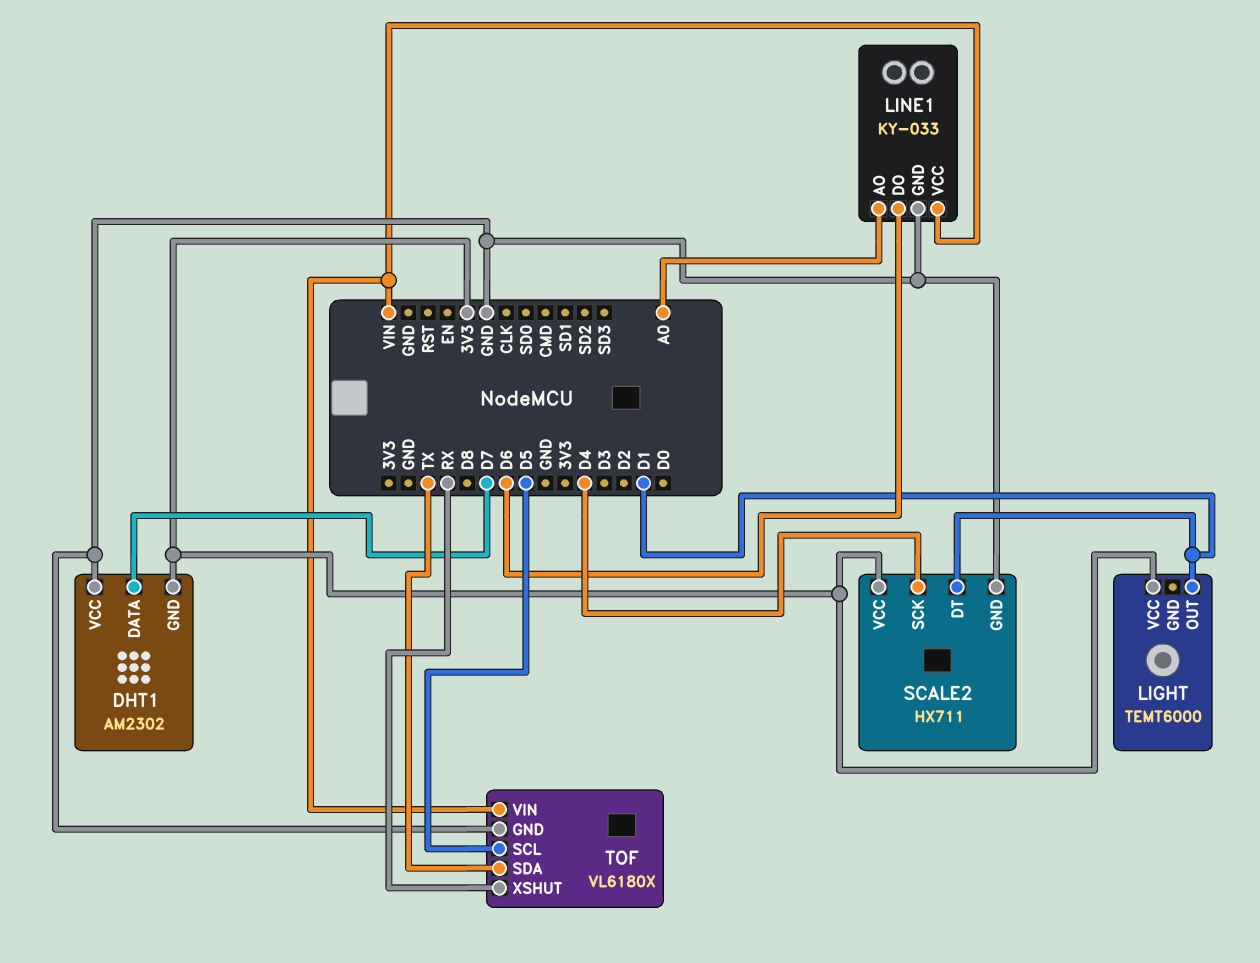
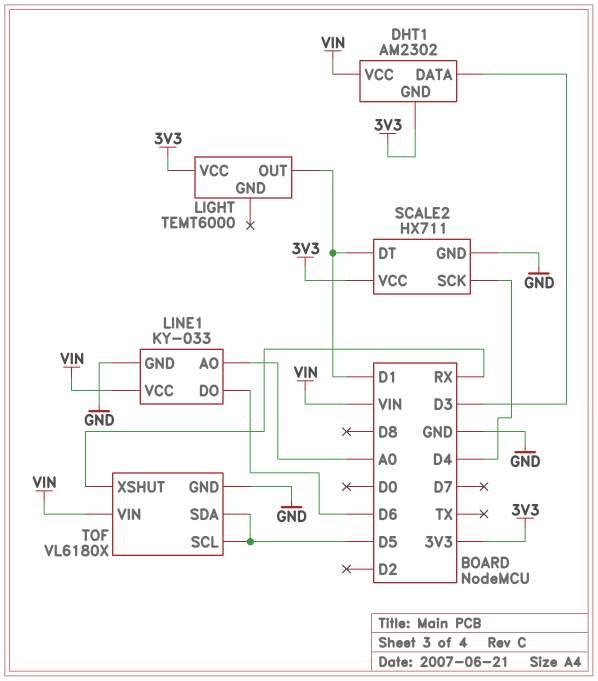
DHT1 pin DATA: D7 -> D3
DHT1 pin VCC: GND -> VIN
TOF pin SDA: TX -> D5

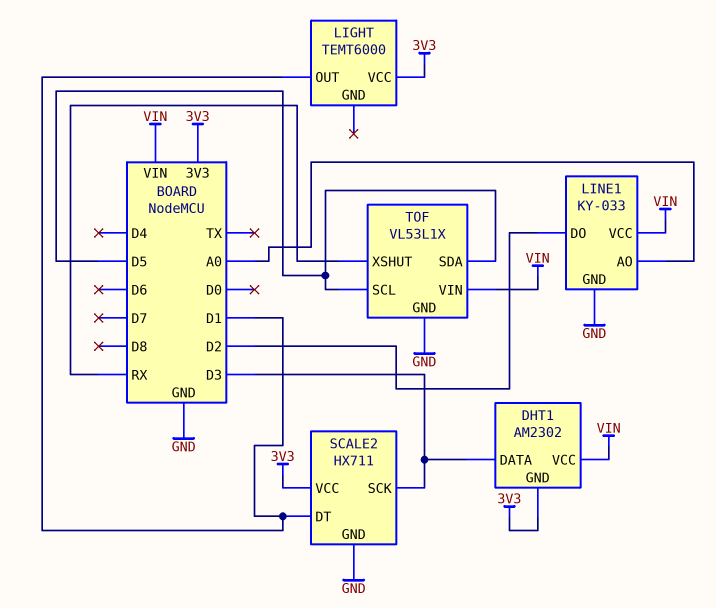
LINE1 pin DO: D6 -> D2
SCALE2 pin SCK: D4 -> D3
TOF: VL6180X -> VL53L1X

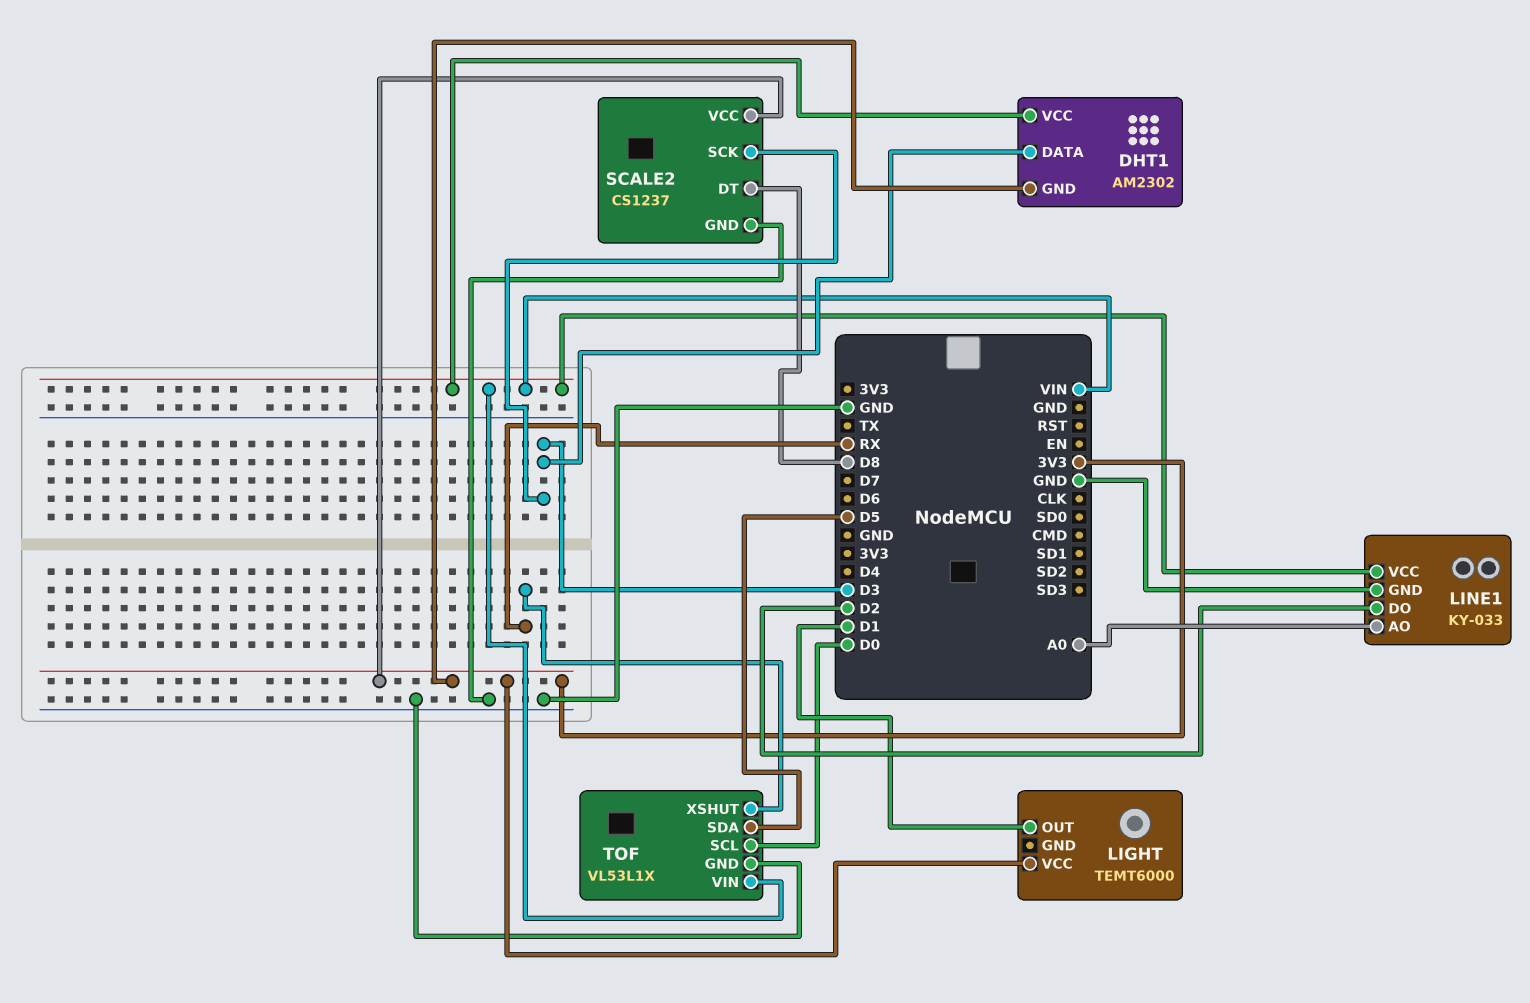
SCALE2: HX711 -> CS1237
SCALE2 pin DT: D1 -> D8
TOF pin SCL: D5 -> D0

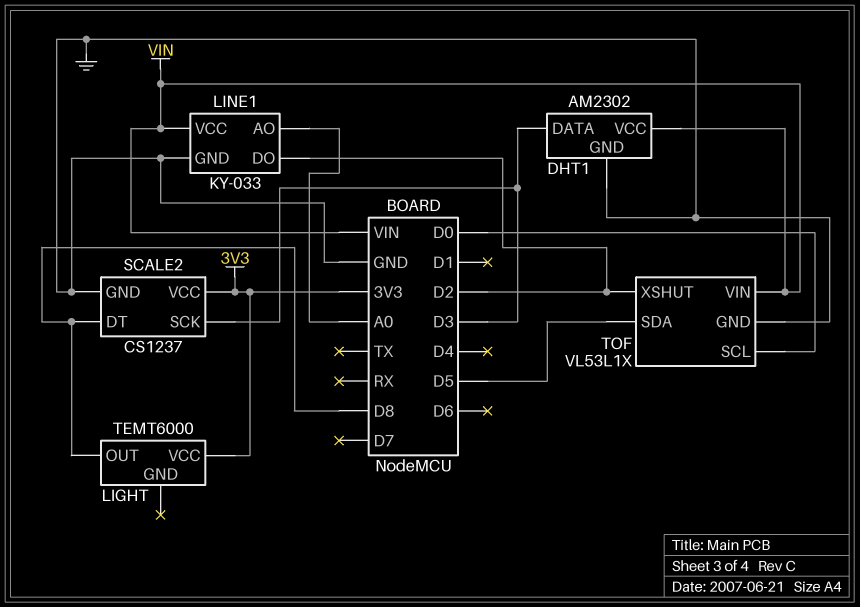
DHT1 pin GND: 3V3 -> GND
LIGHT pin OUT: D1 -> D8
TOF pin XSHUT: RX -> D2

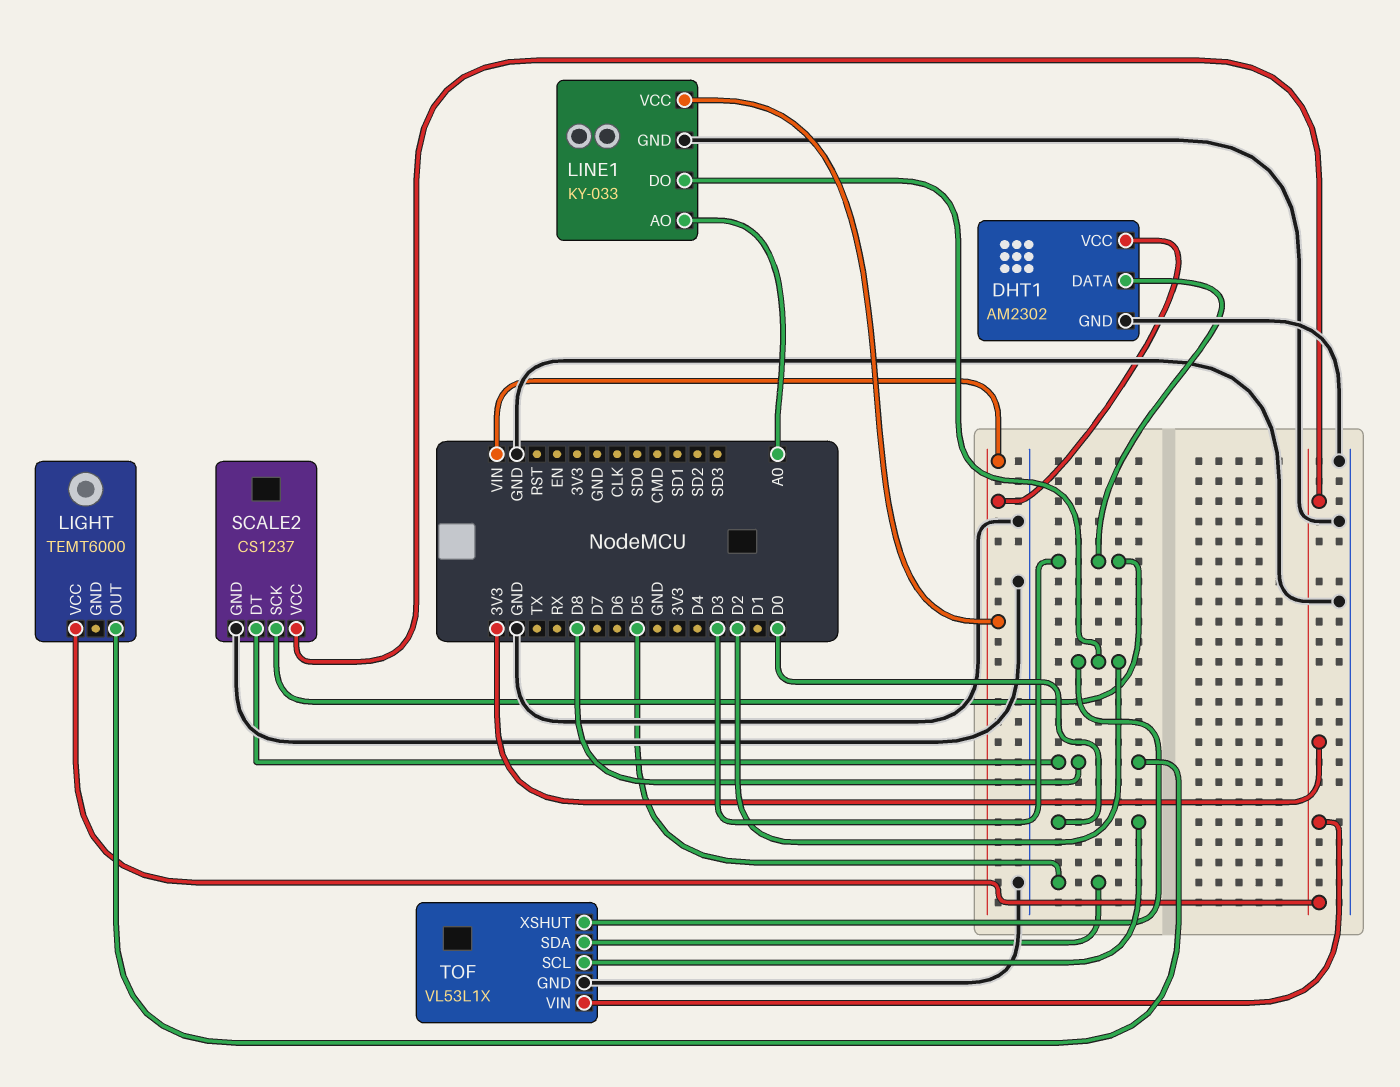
TOF pin VIN: VIN -> 3V3

